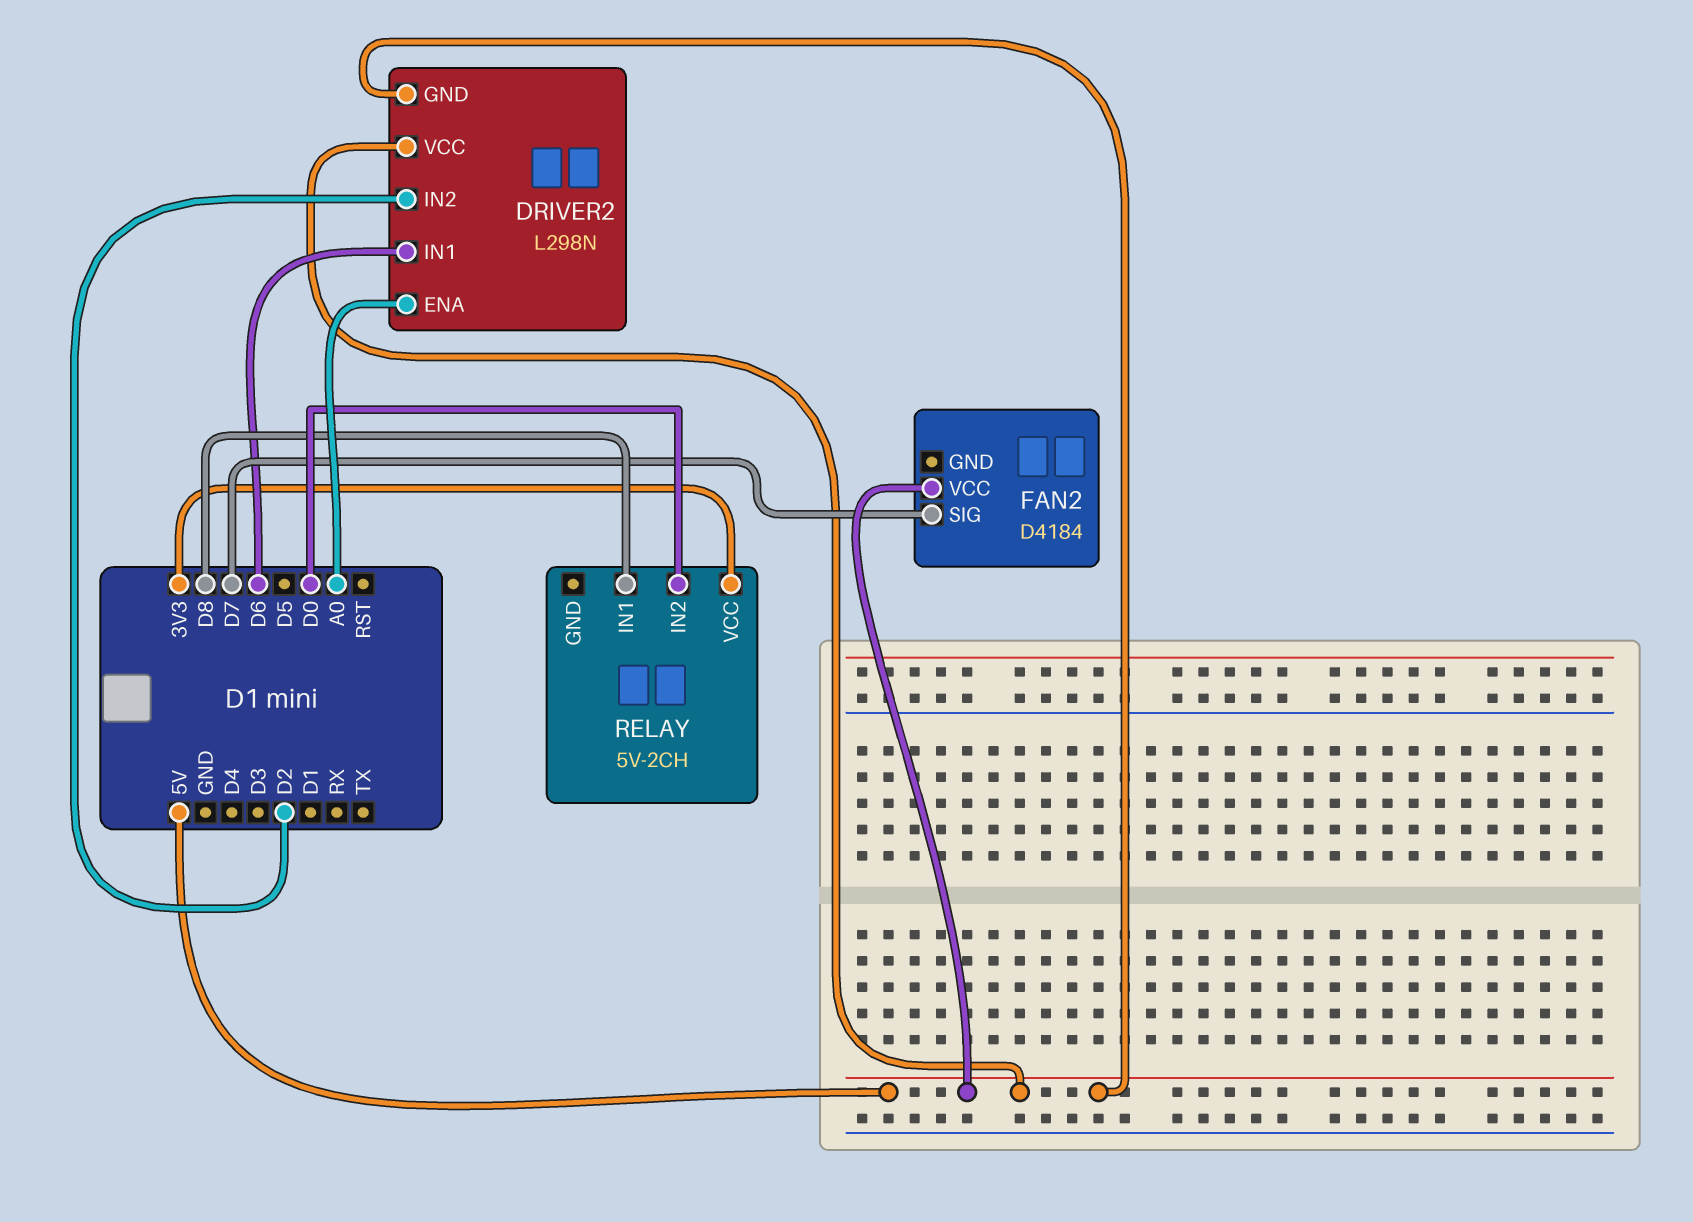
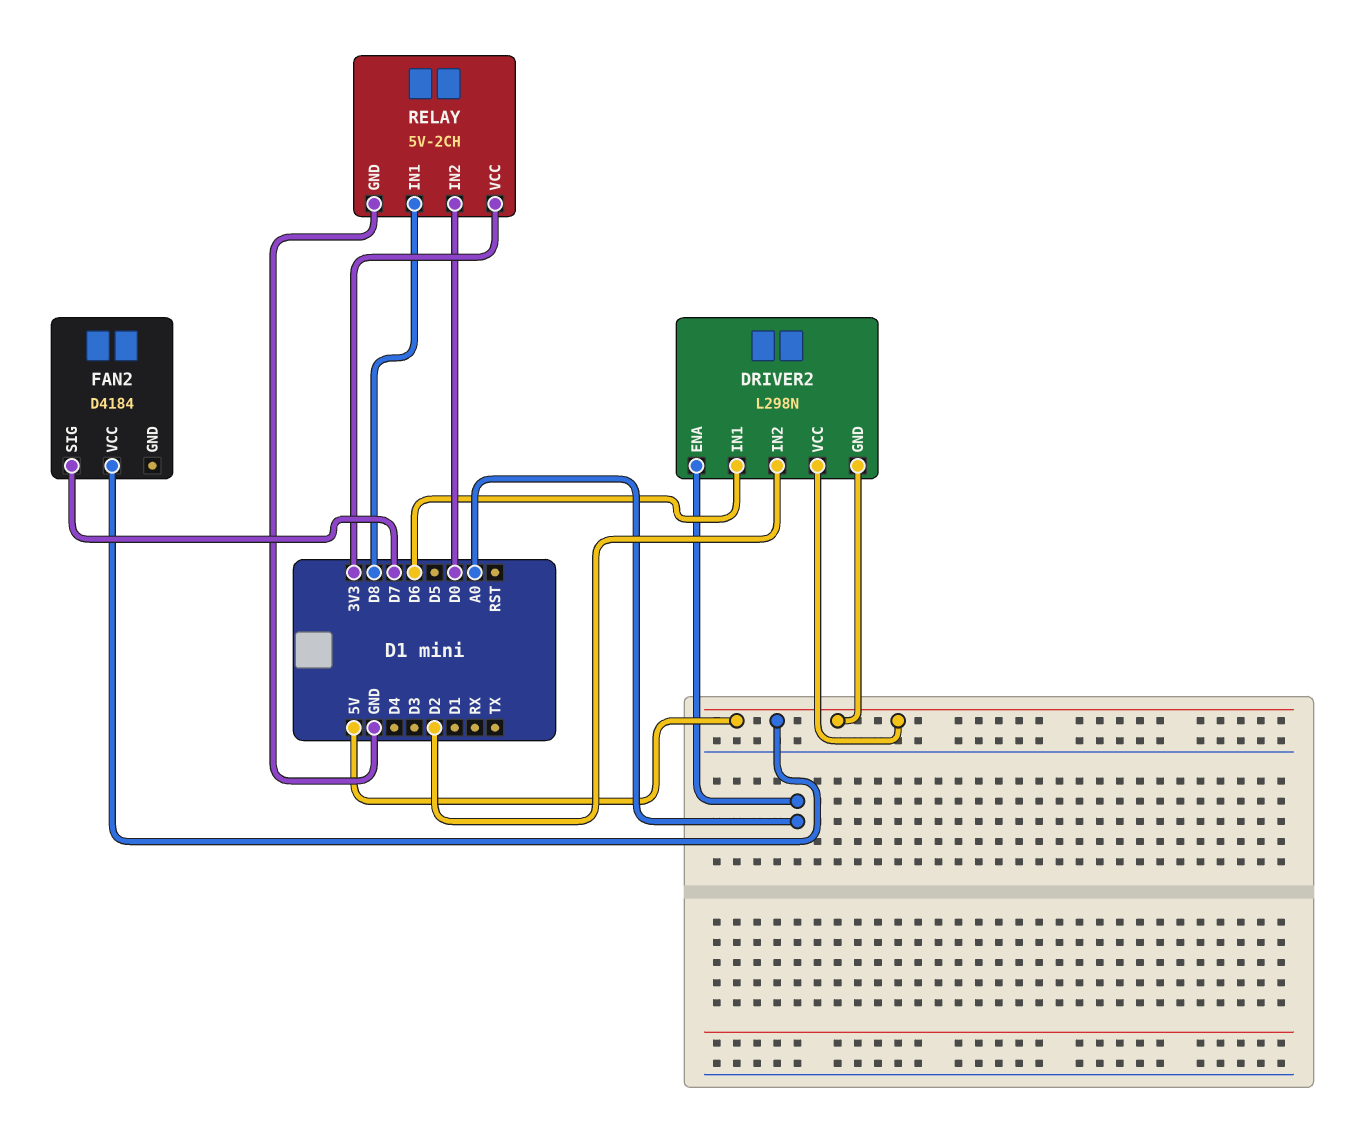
RELAY pin GND: none -> GND

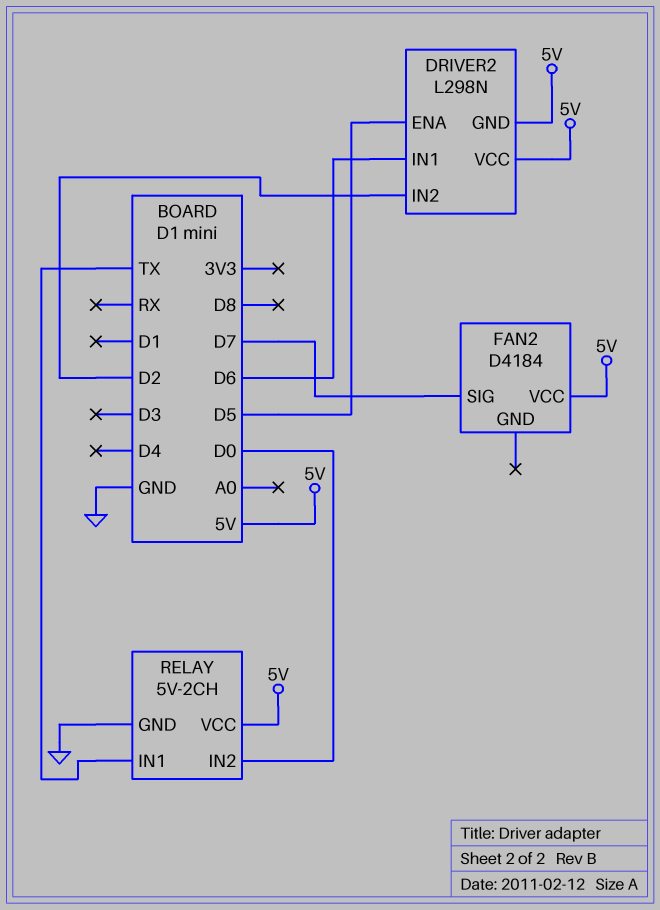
DRIVER2 pin ENA: A0 -> D5
RELAY pin IN1: D8 -> TX
RELAY pin VCC: 3V3 -> 5V

